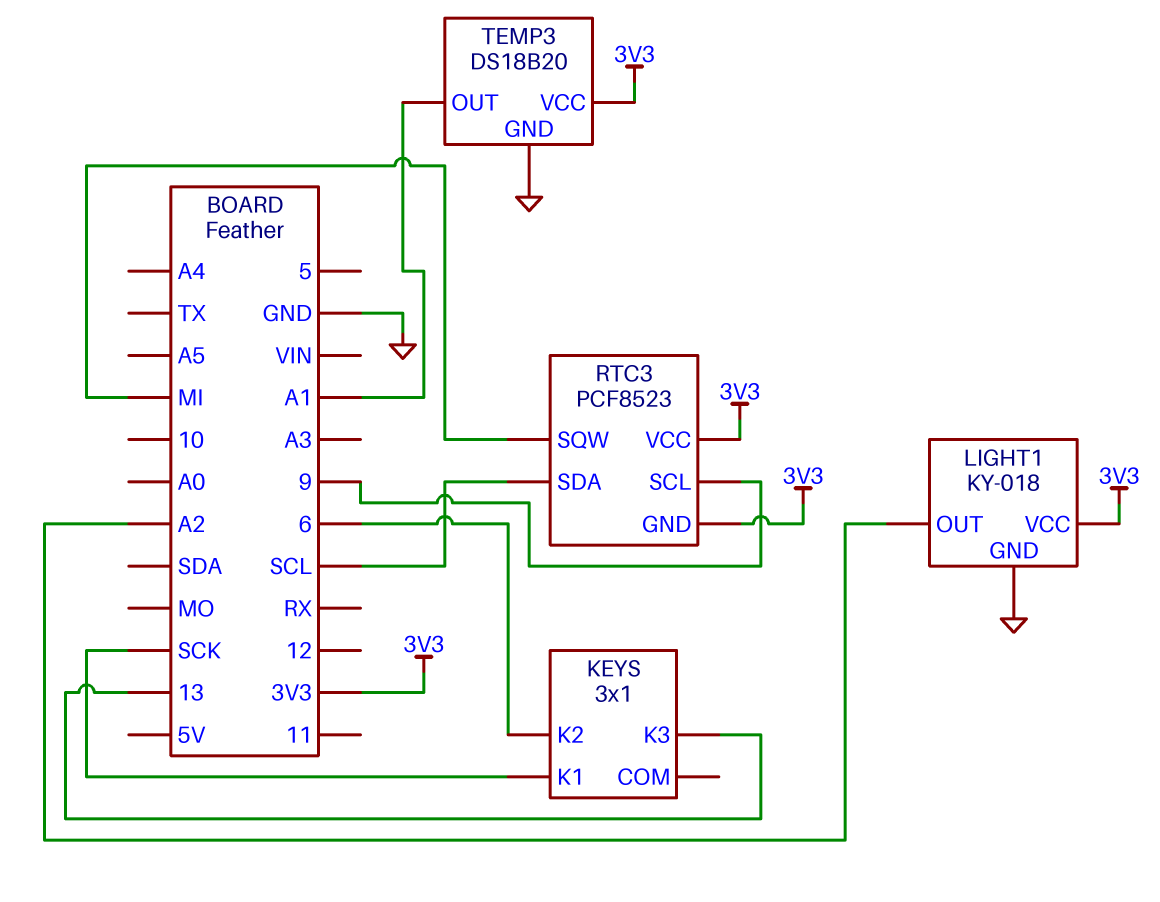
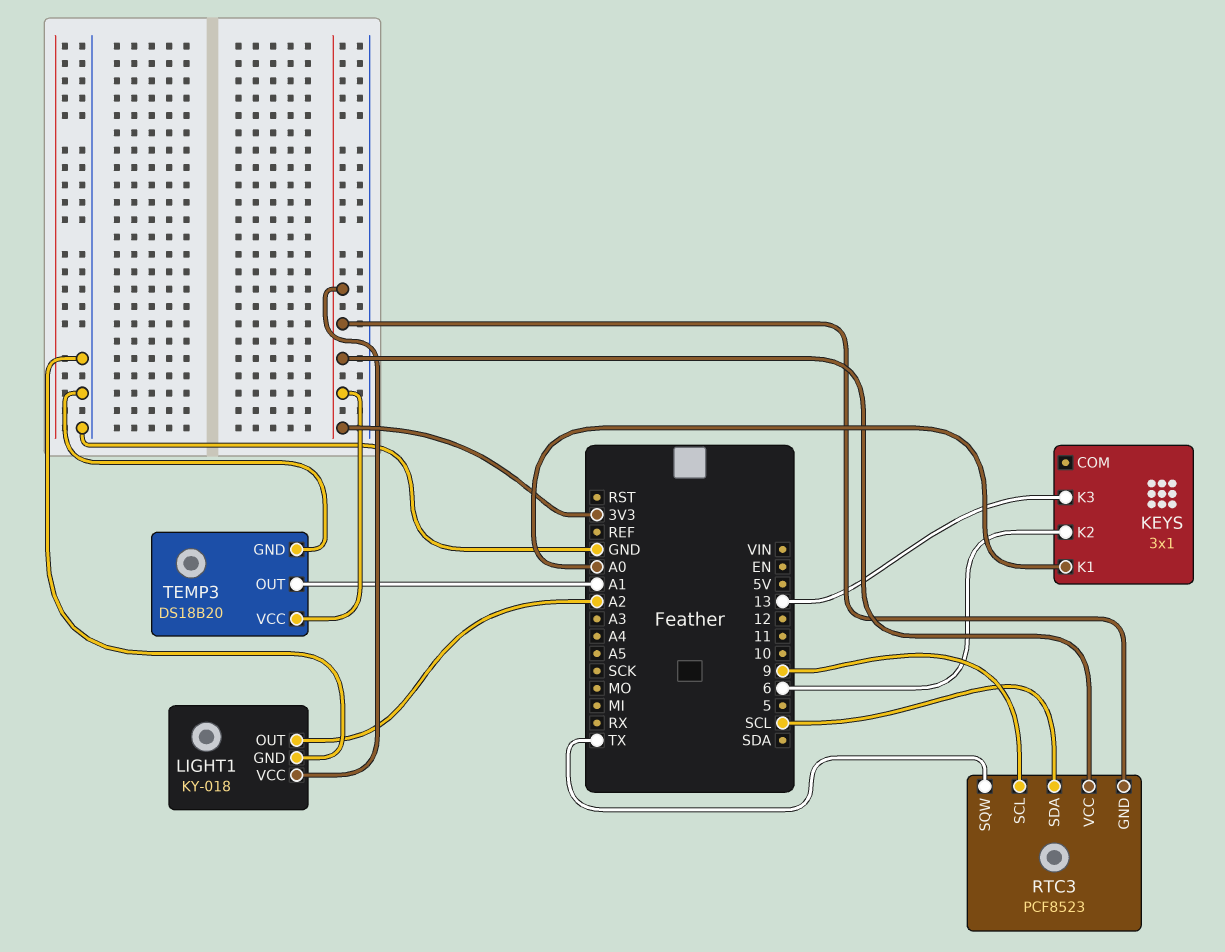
KEYS pin K1: SCK -> A0
RTC3 pin SQW: MI -> TX

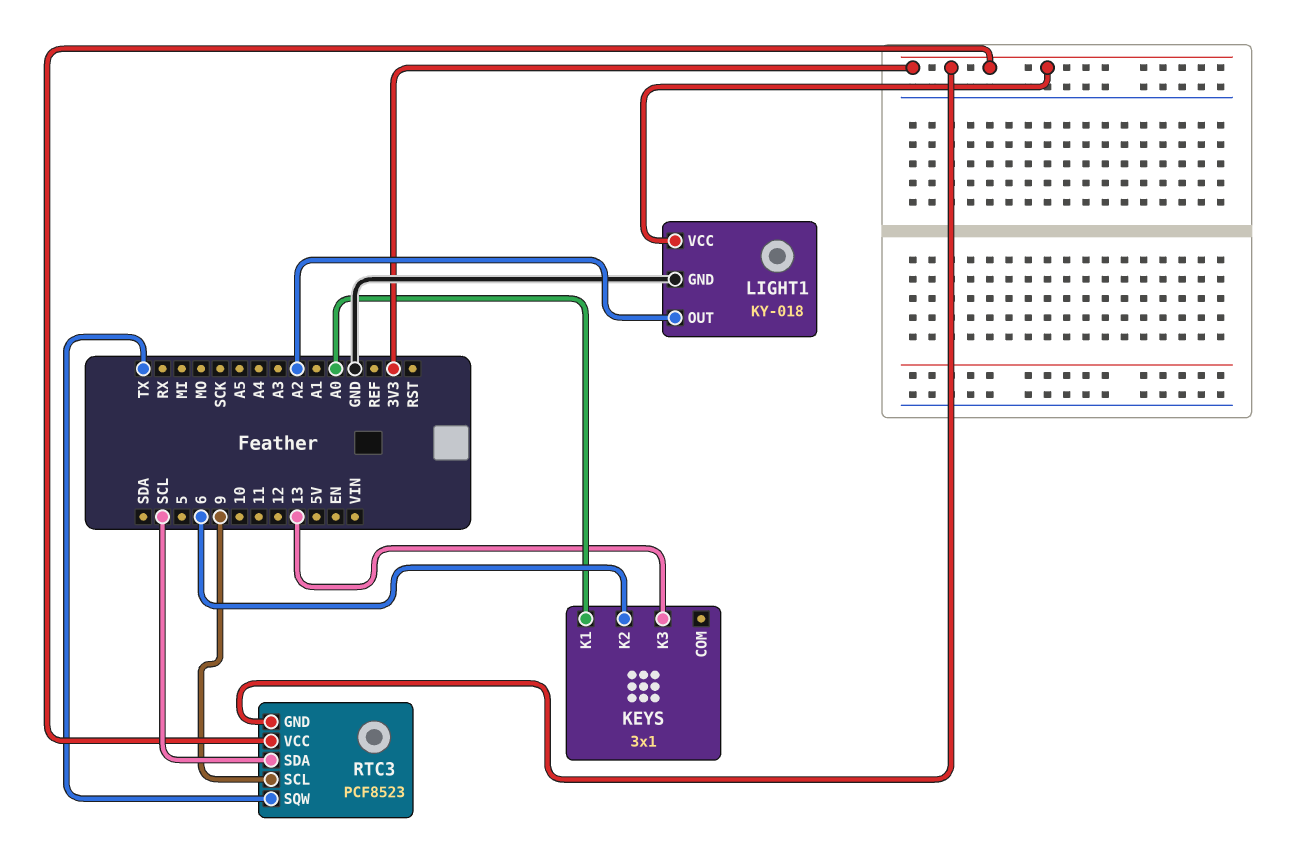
TEMP3: DS18B20 -> none
TEMP3 pin GND: GND -> none
TEMP3 pin OUT: A1 -> none
TEMP3 pin VCC: 3V3 -> none

